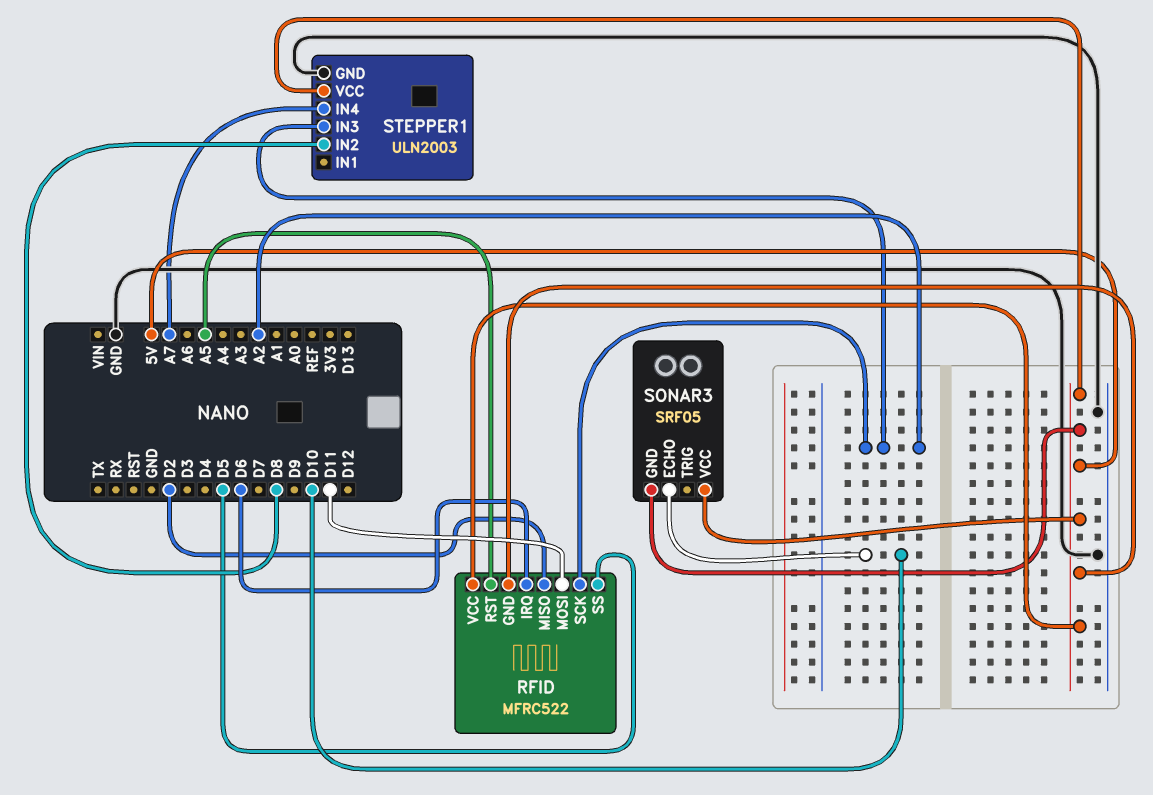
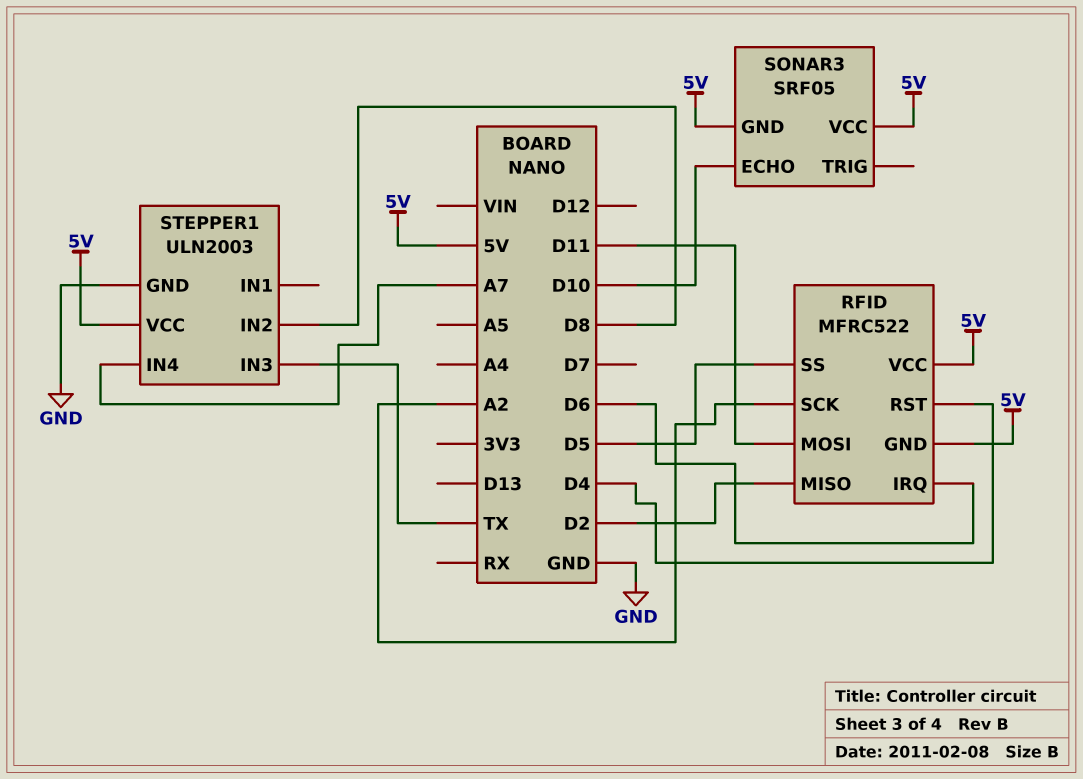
RFID pin RST: A5 -> D4
STEPPER1 pin IN3: A2 -> TX

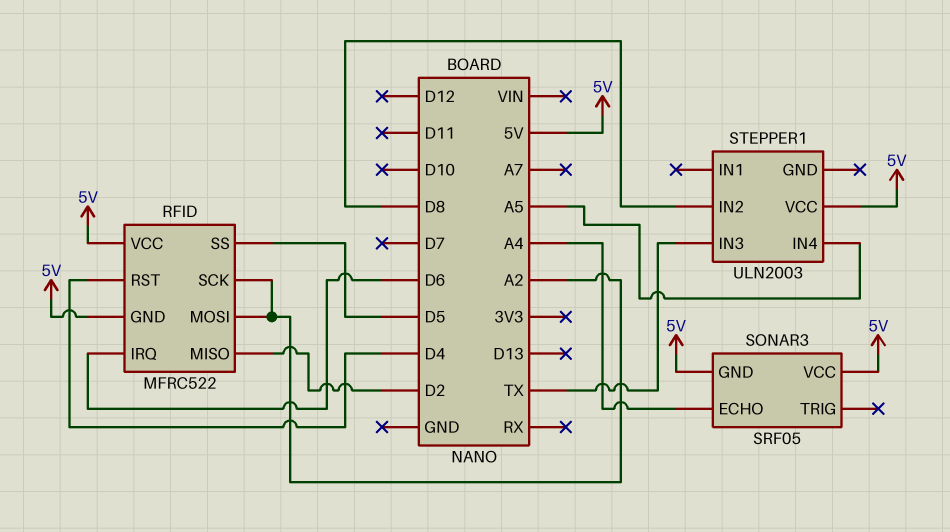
RFID pin MOSI: D11 -> A2
SONAR3 pin ECHO: D10 -> A4
STEPPER1 pin GND: GND -> none
STEPPER1 pin IN4: A7 -> A5

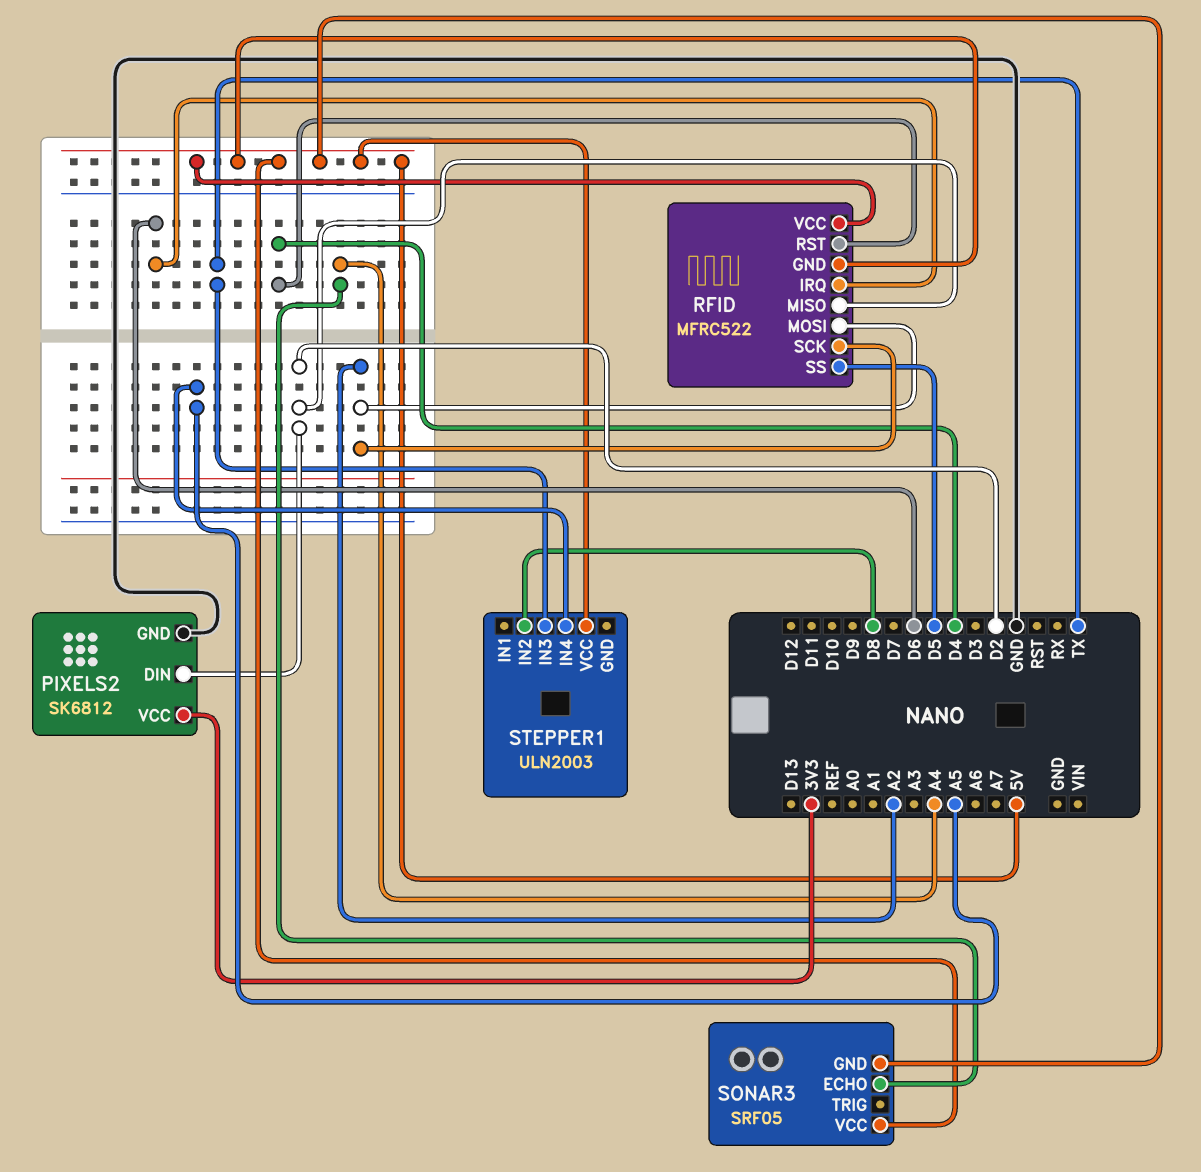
PIXELS2: none -> SK6812
PIXELS2 pin DIN: none -> D2
PIXELS2 pin GND: none -> GND
PIXELS2 pin VCC: none -> 3V3

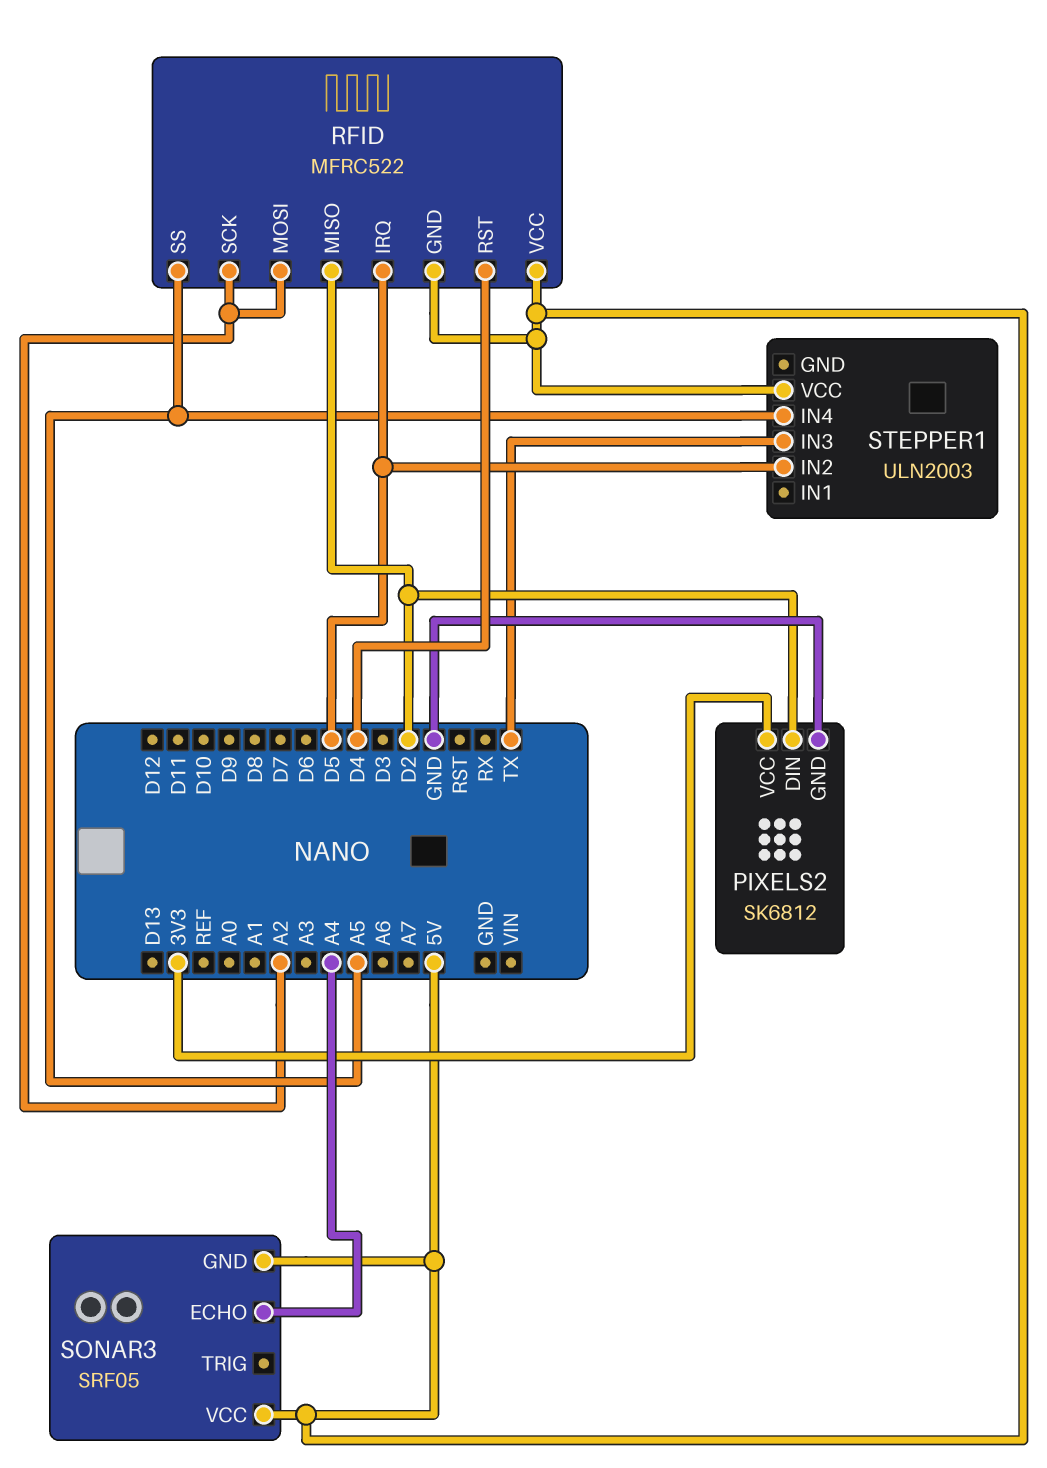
RFID pin IRQ: D6 -> D5
RFID pin SS: D5 -> A5
STEPPER1 pin IN2: D8 -> D5

